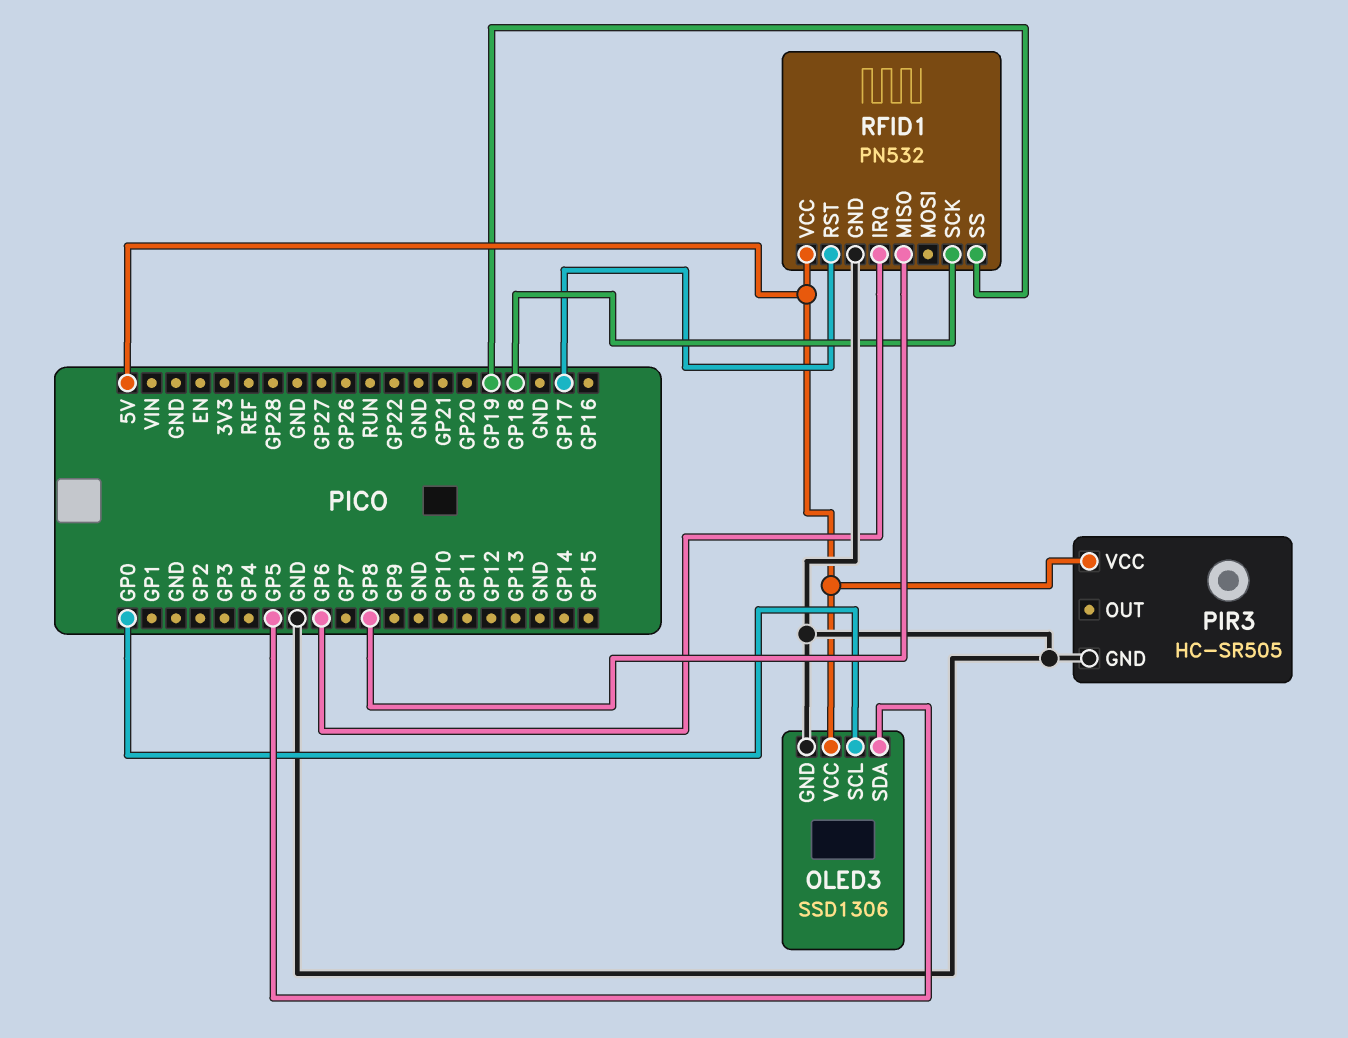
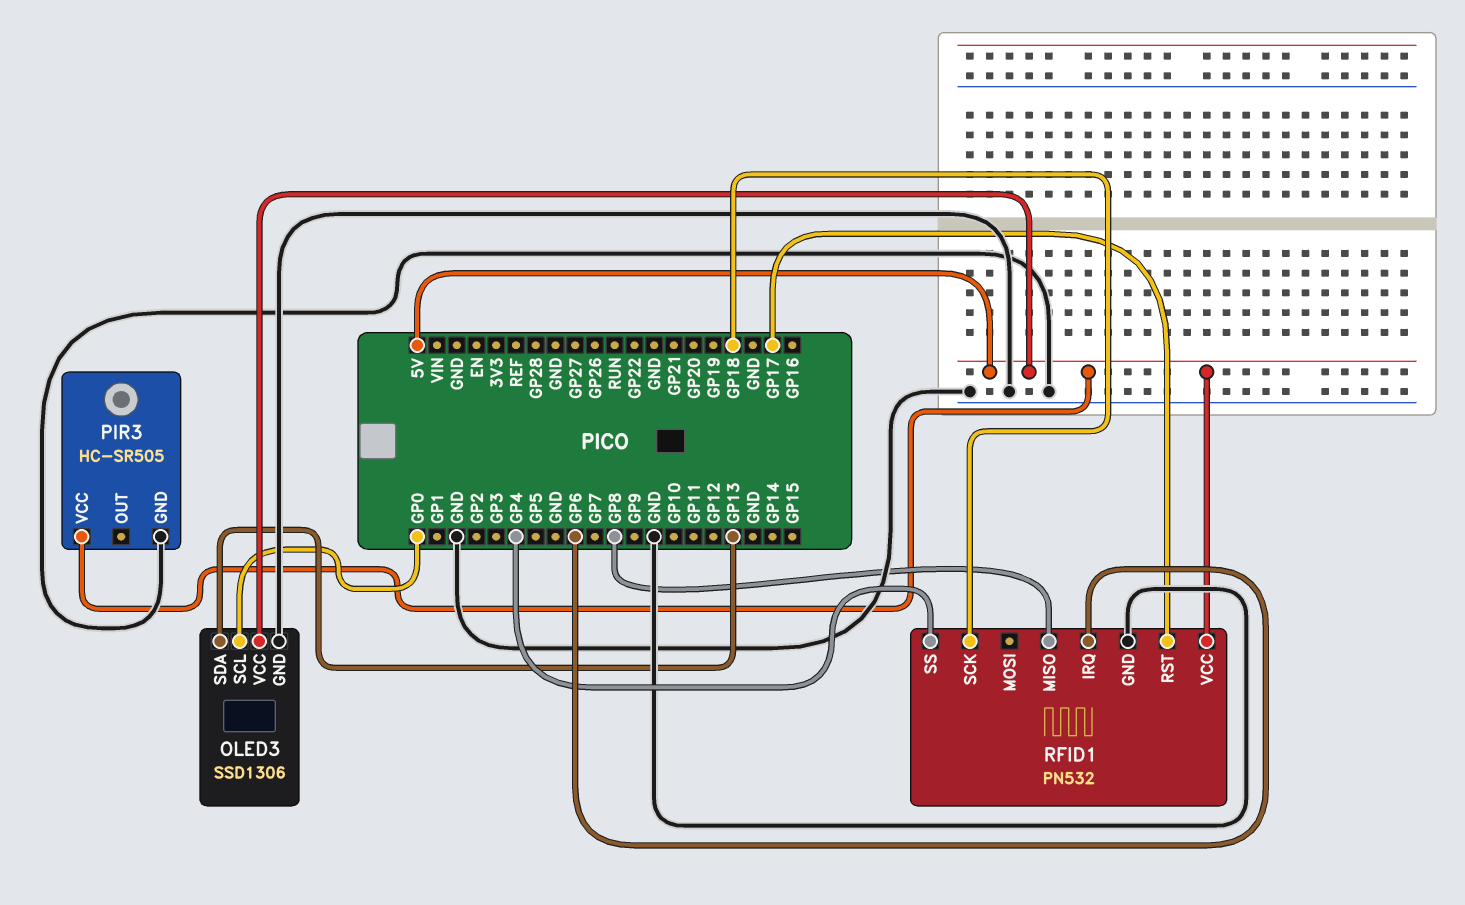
OLED3 pin SDA: GP5 -> GP13
RFID1 pin SS: GP19 -> GP4

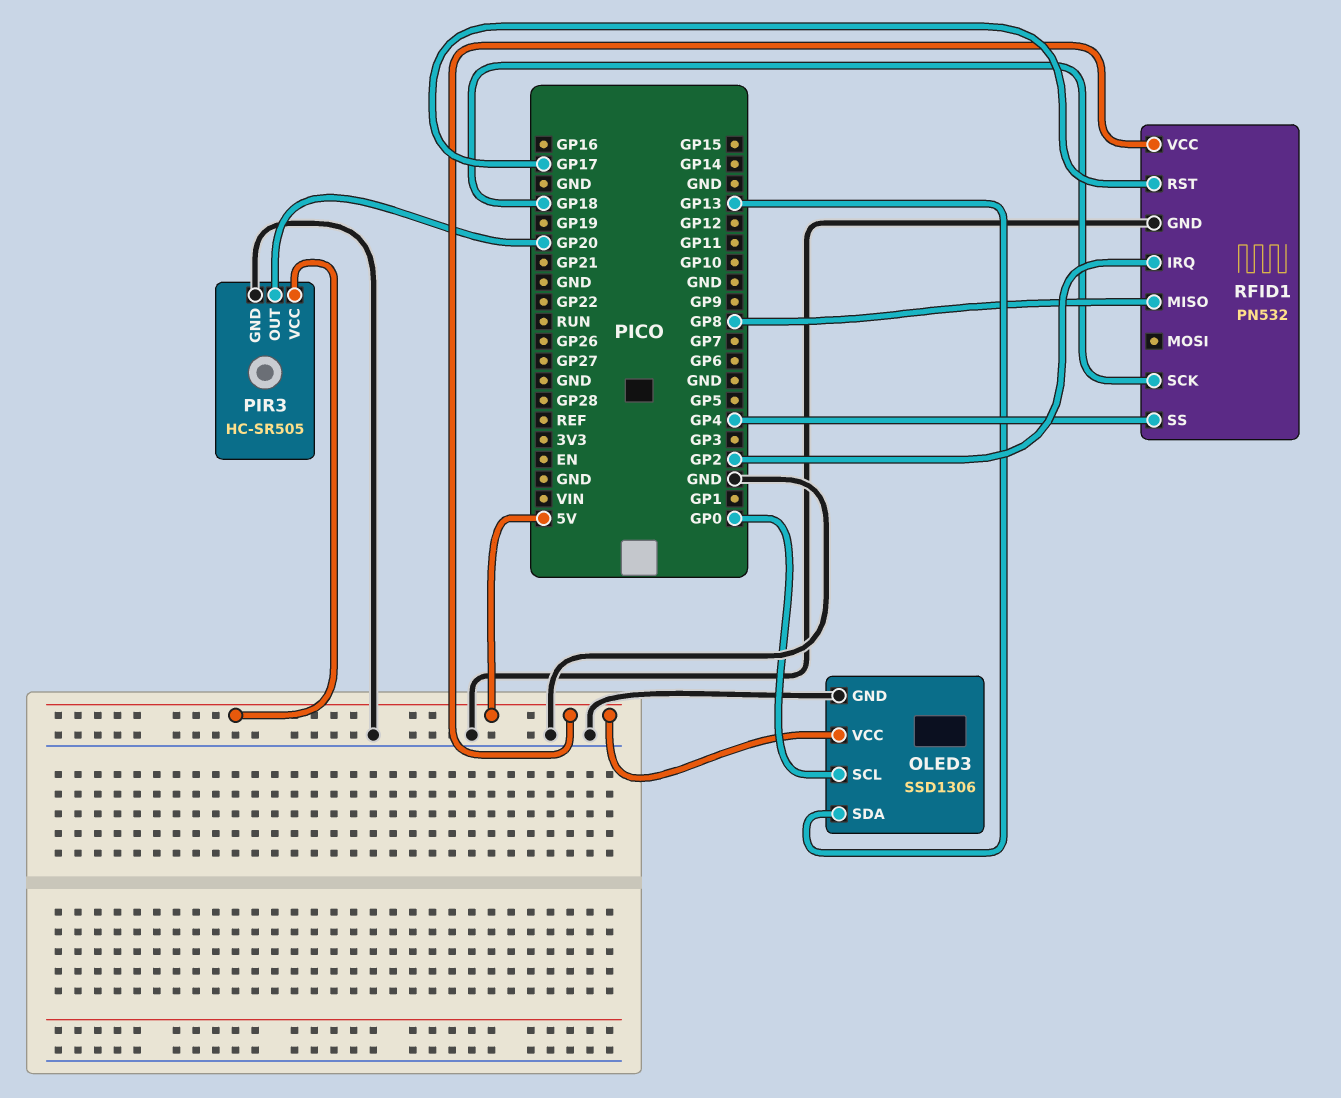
PIR3 pin OUT: none -> GP20
RFID1 pin IRQ: GP6 -> GP2

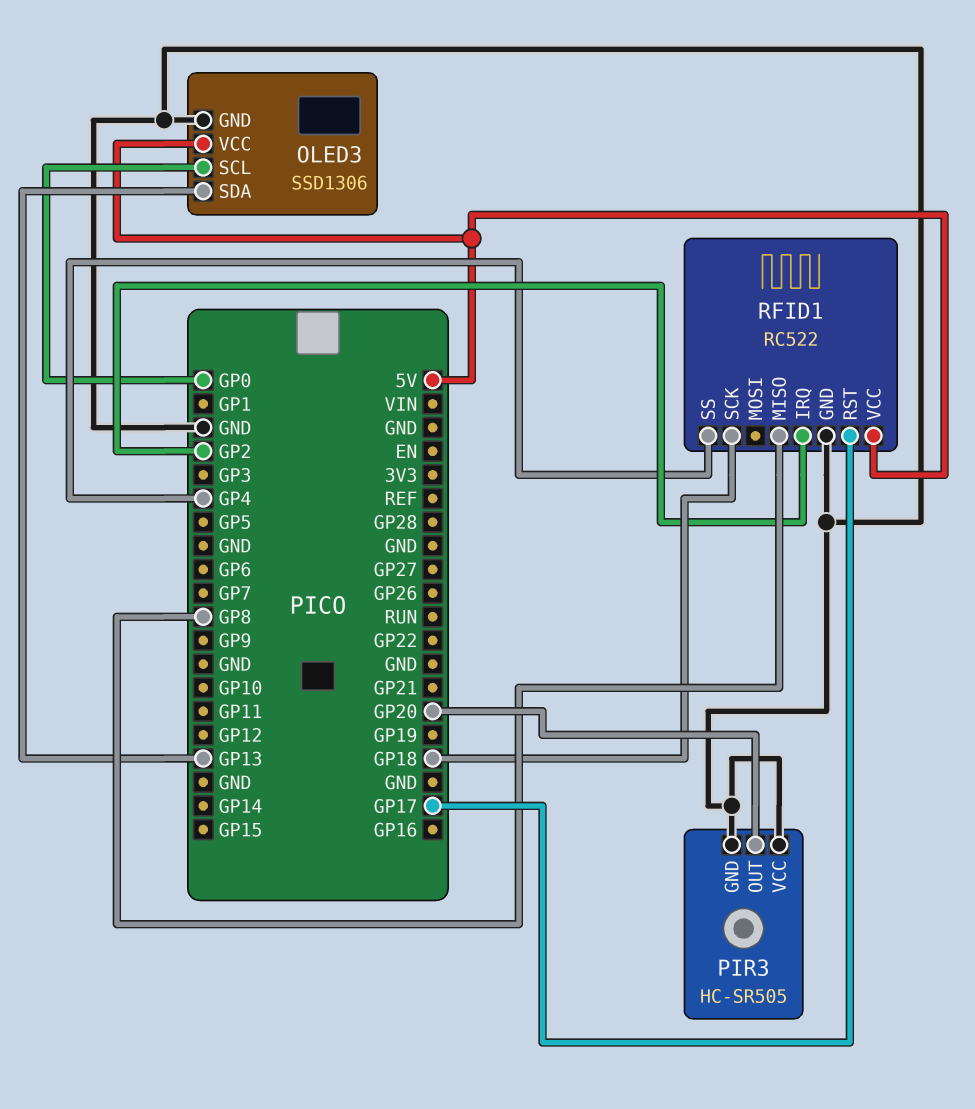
PIR3 pin VCC: 5V -> GND
RFID1: PN532 -> RC522

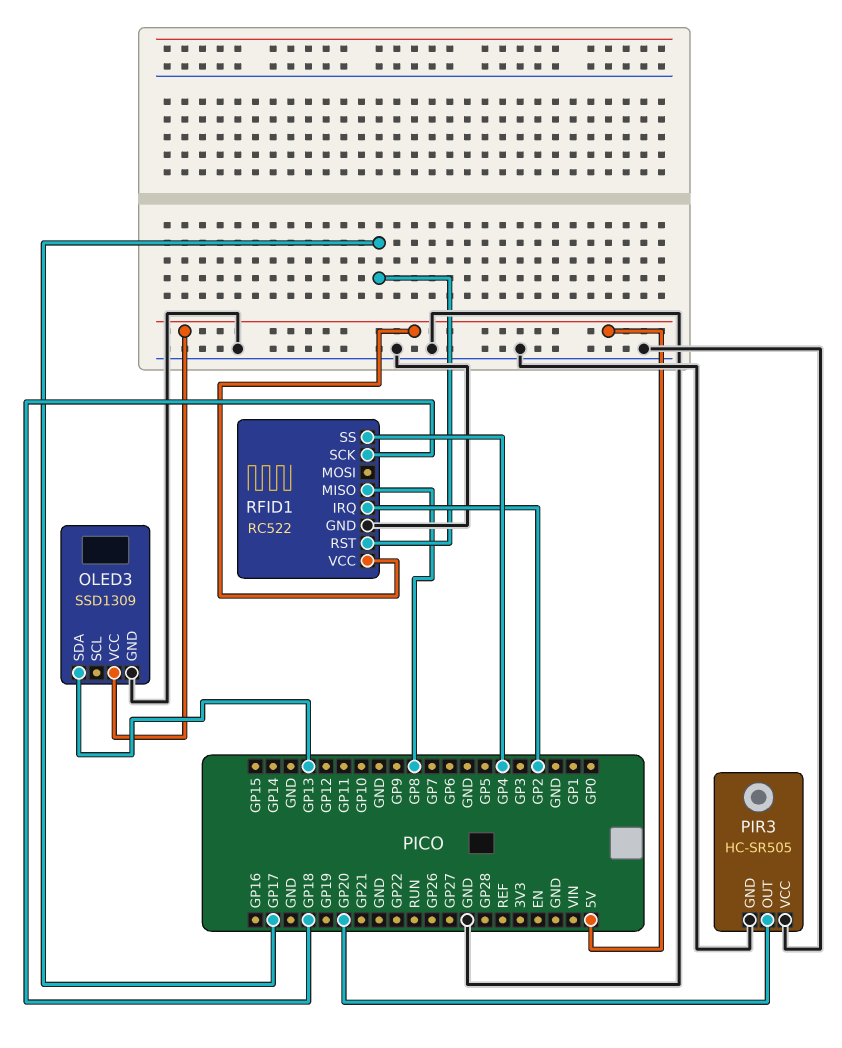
OLED3: SSD1306 -> SSD1309
OLED3 pin SCL: GP0 -> none

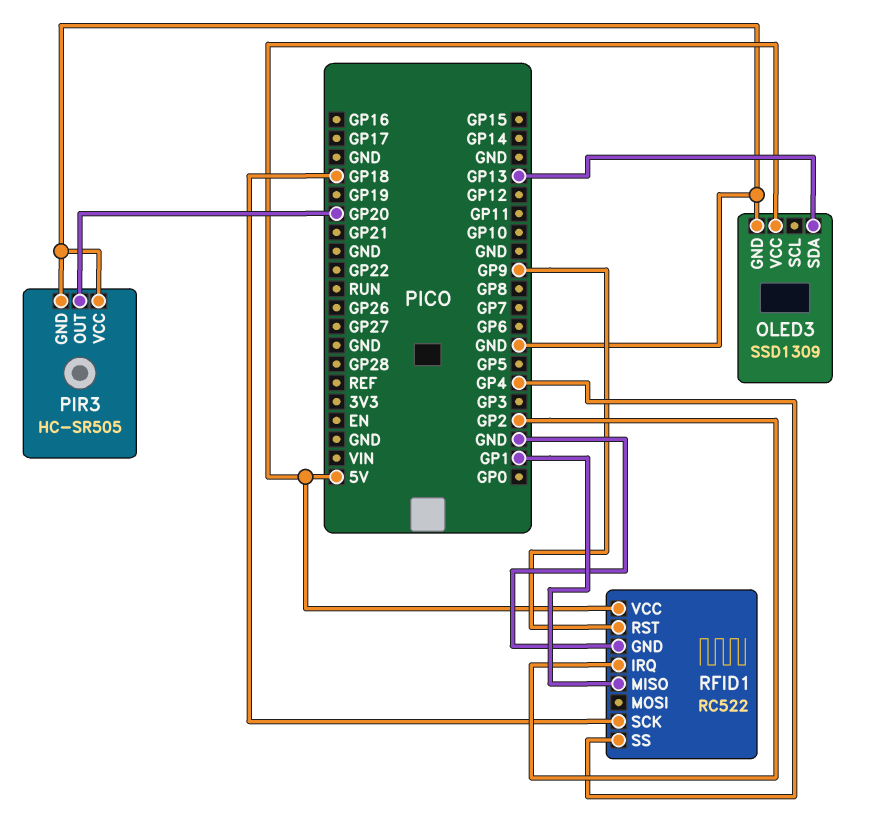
RFID1 pin MISO: GP8 -> GP1
RFID1 pin RST: GP17 -> GP9

